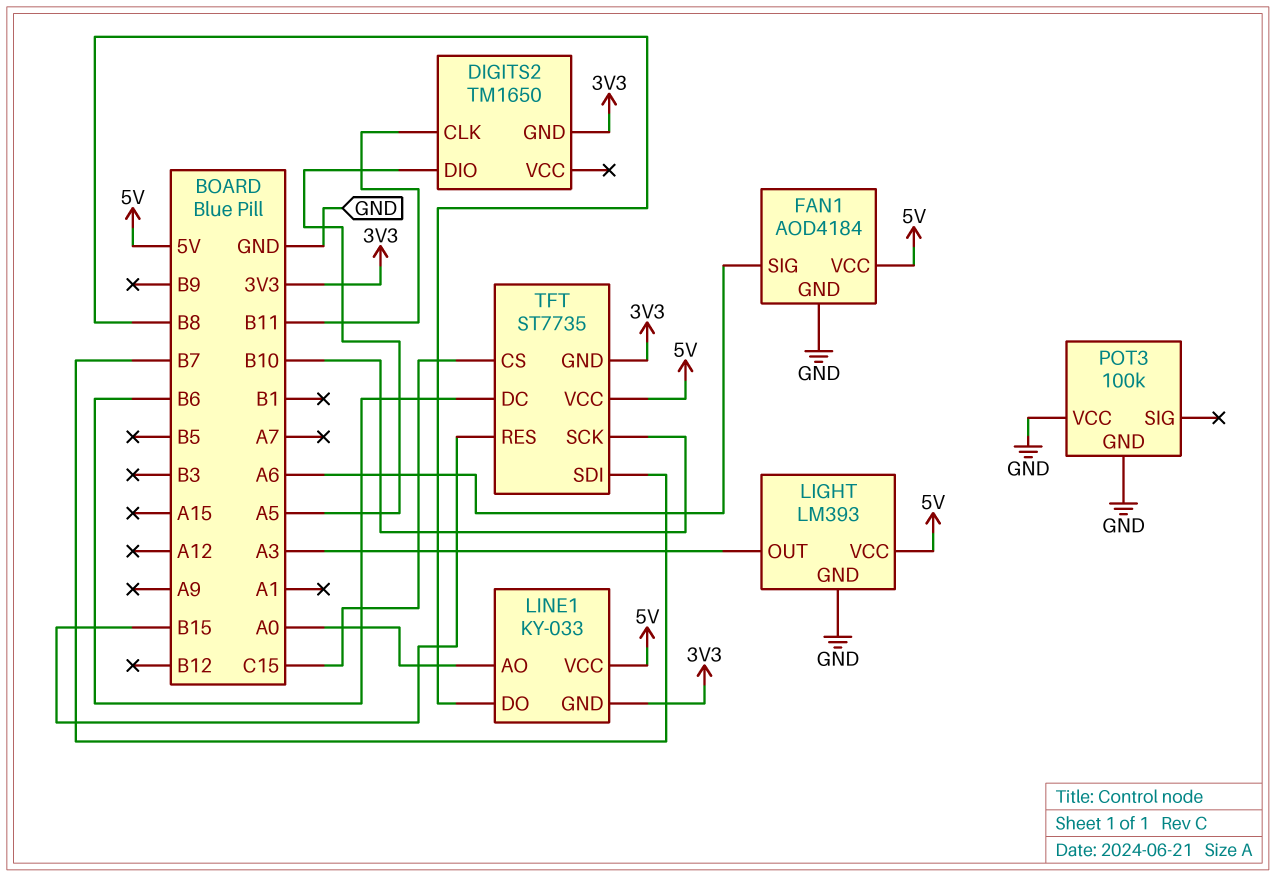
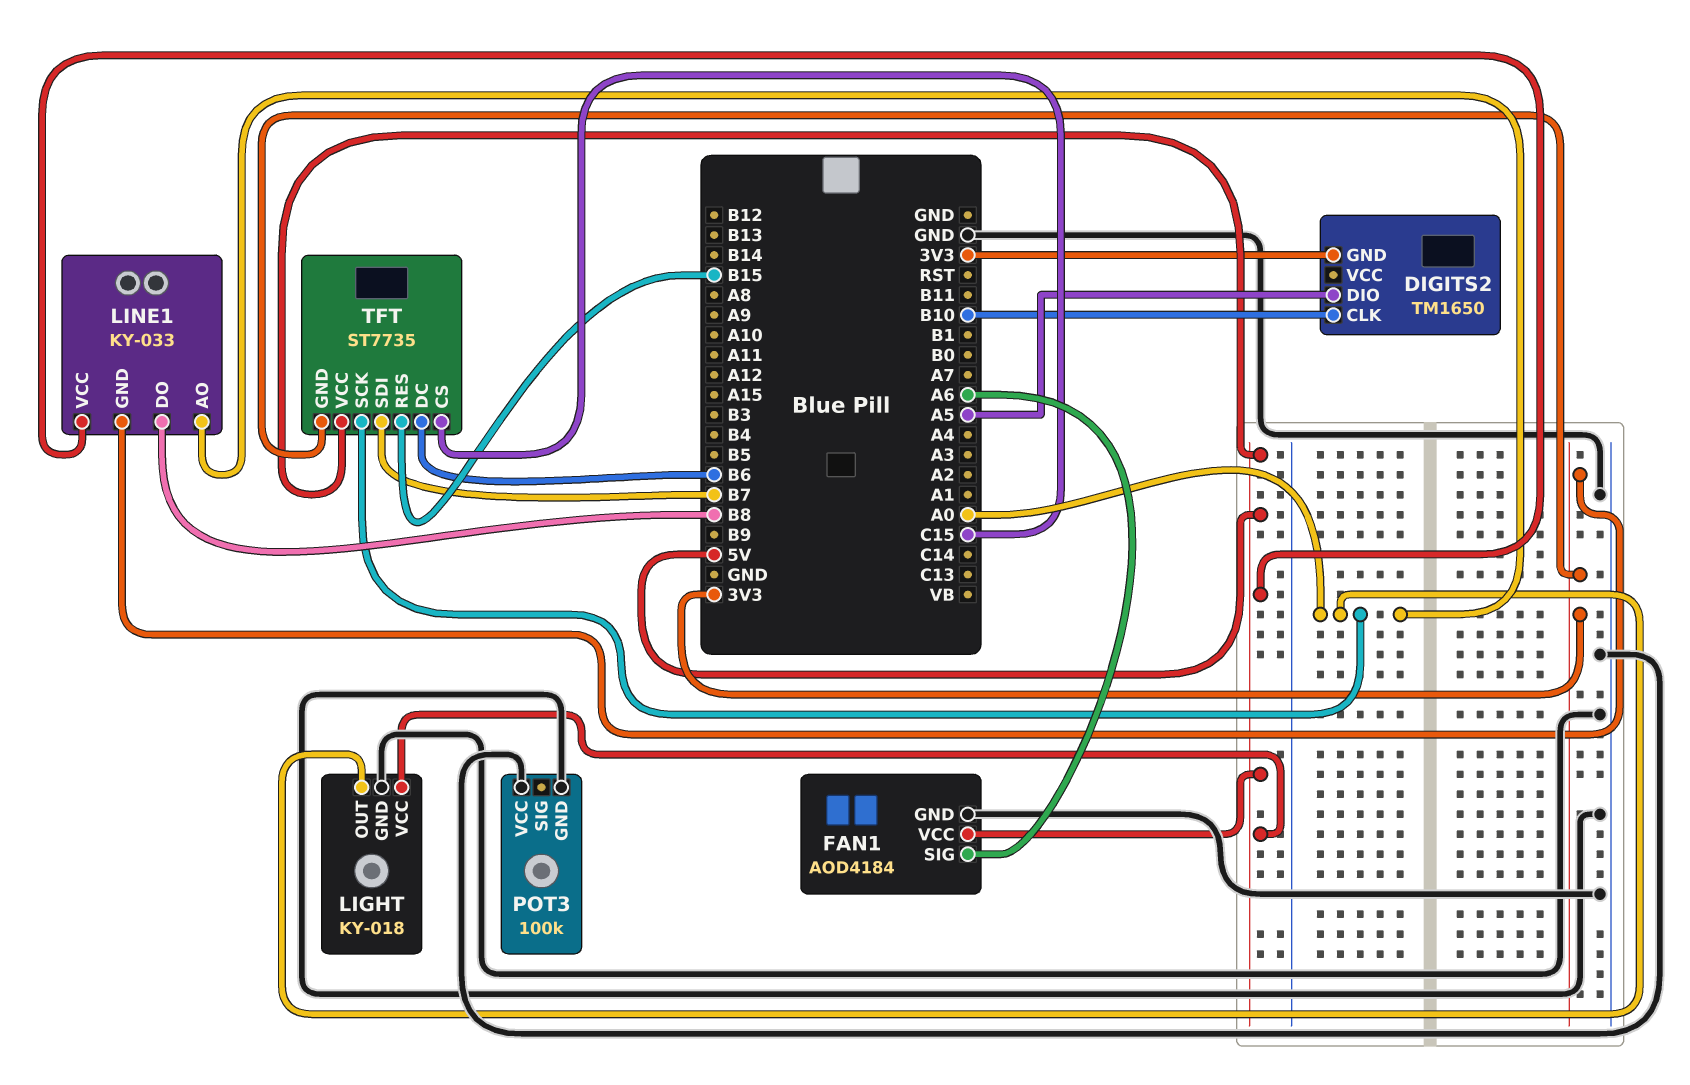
DIGITS2 pin CLK: B11 -> B10
LIGHT: LM393 -> KY-018
LIGHT pin OUT: A3 -> A0
TFT pin SCK: B10 -> A0

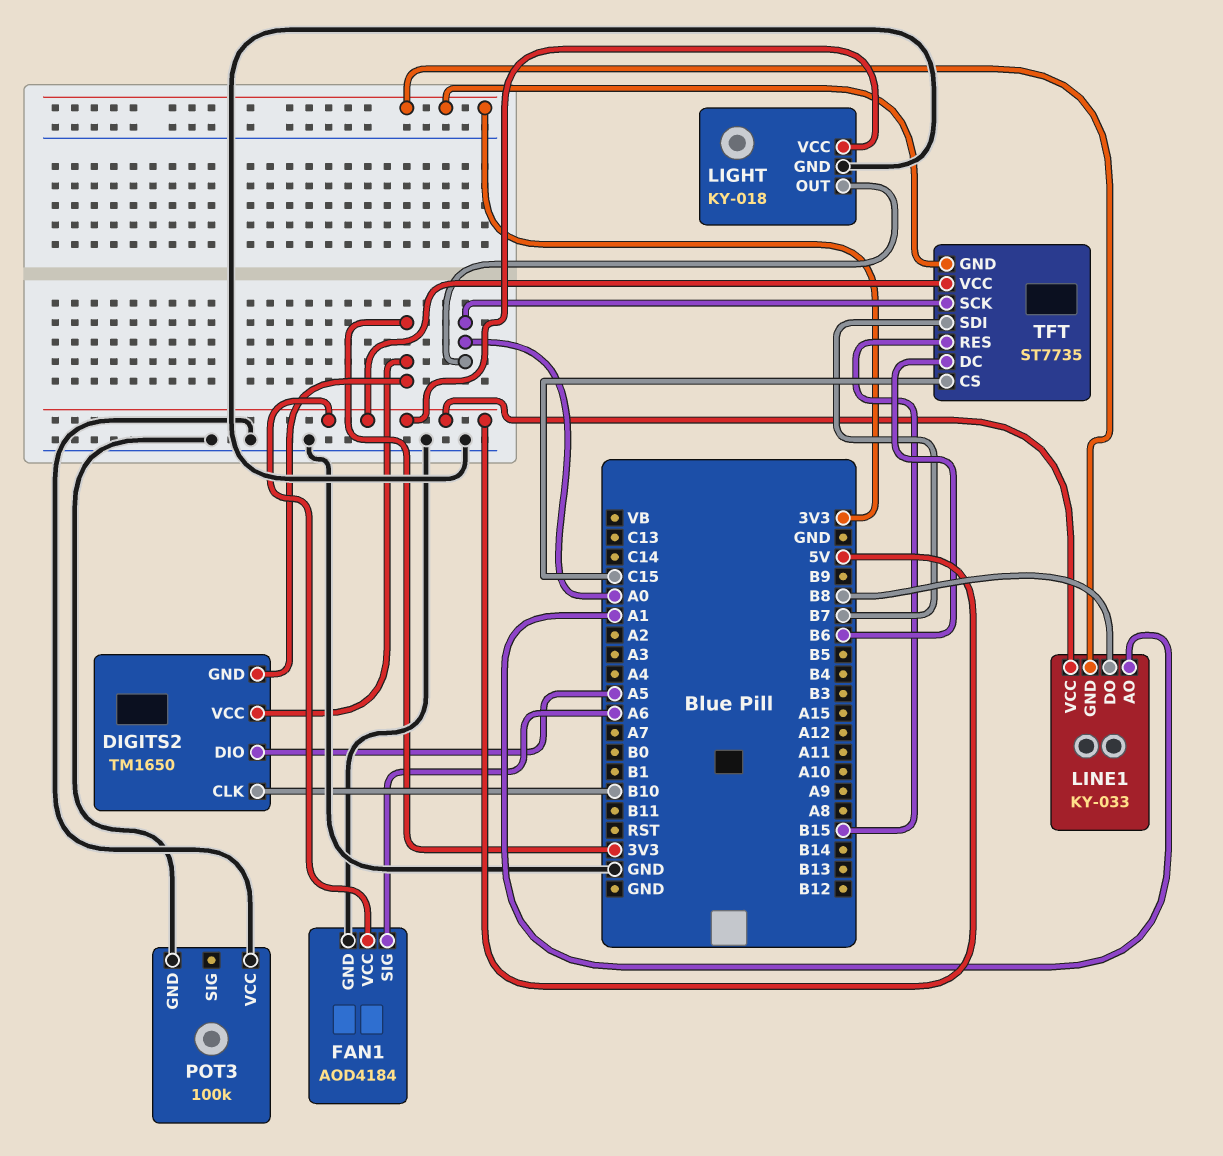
DIGITS2 pin VCC: none -> 3V3
LINE1 pin AO: A0 -> A1

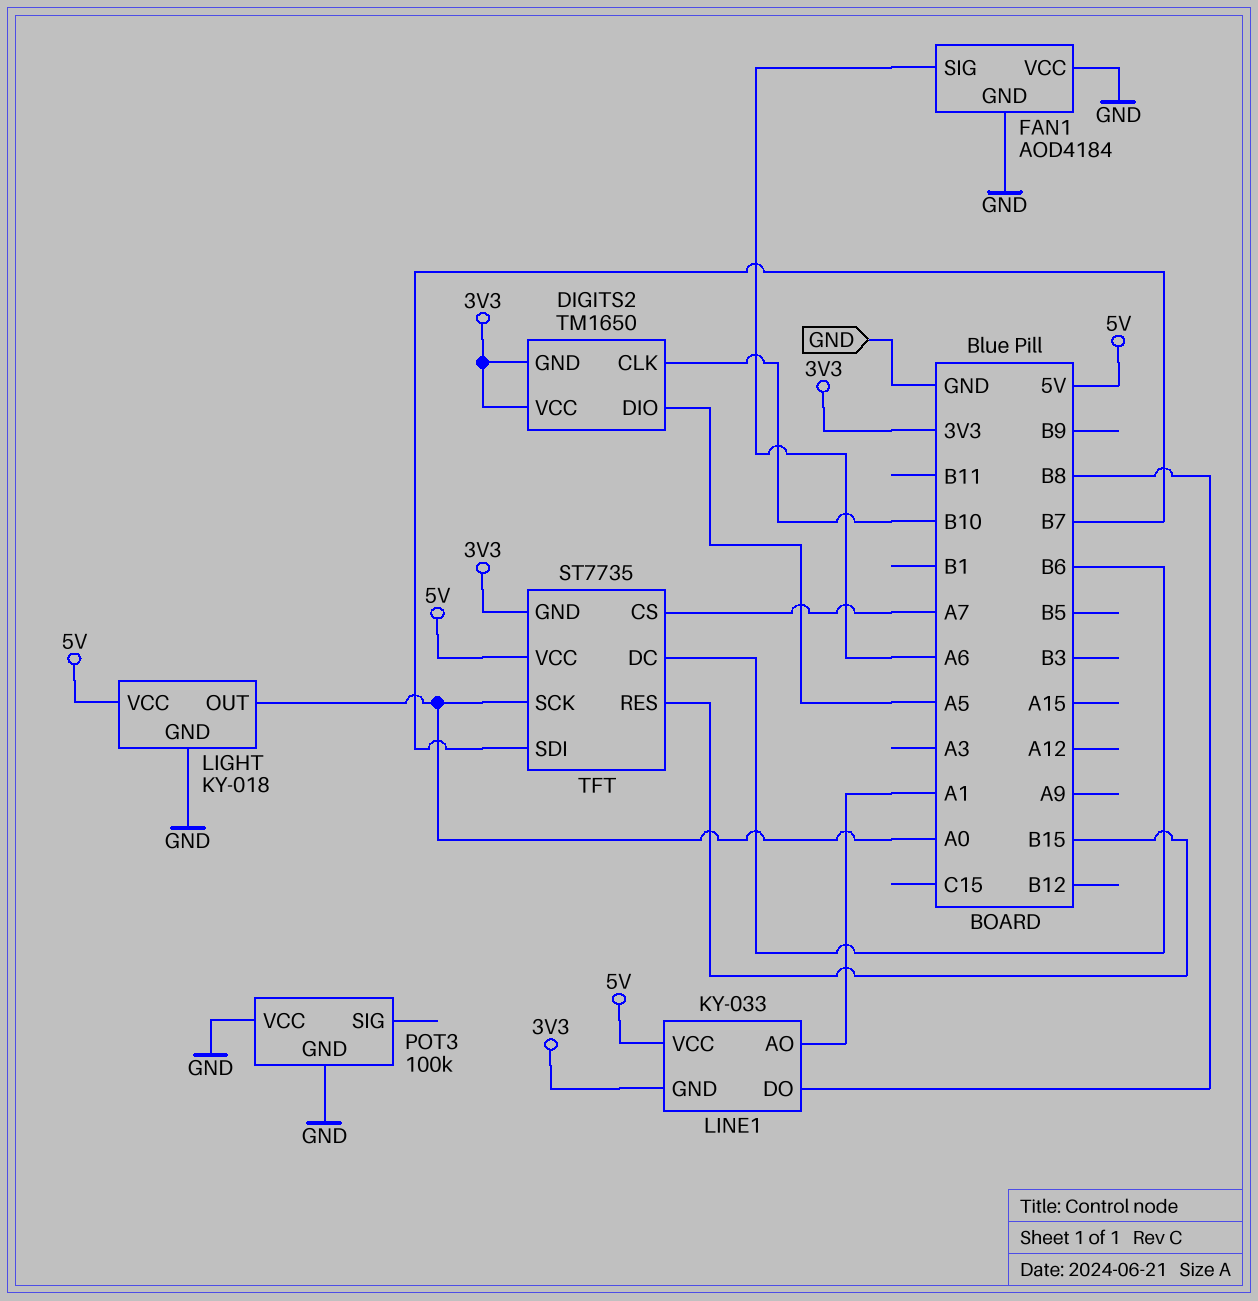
FAN1 pin VCC: 5V -> GND
TFT pin CS: C15 -> A7

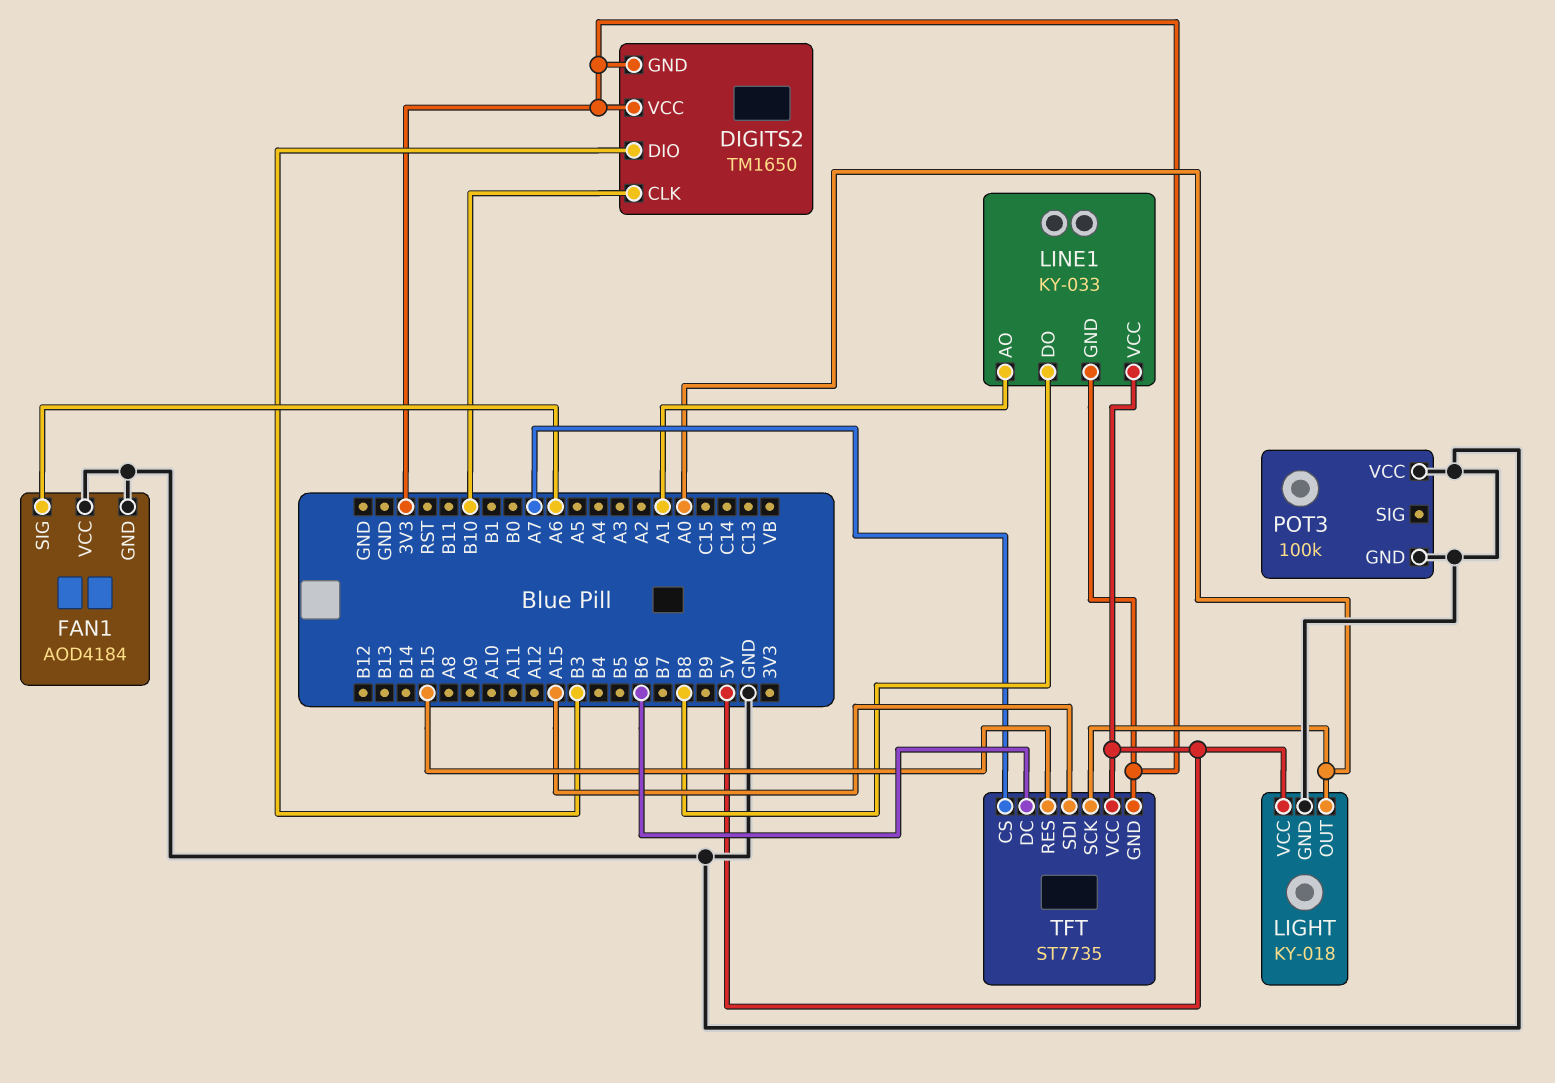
DIGITS2 pin DIO: A5 -> B3
TFT pin SDI: B7 -> A15

